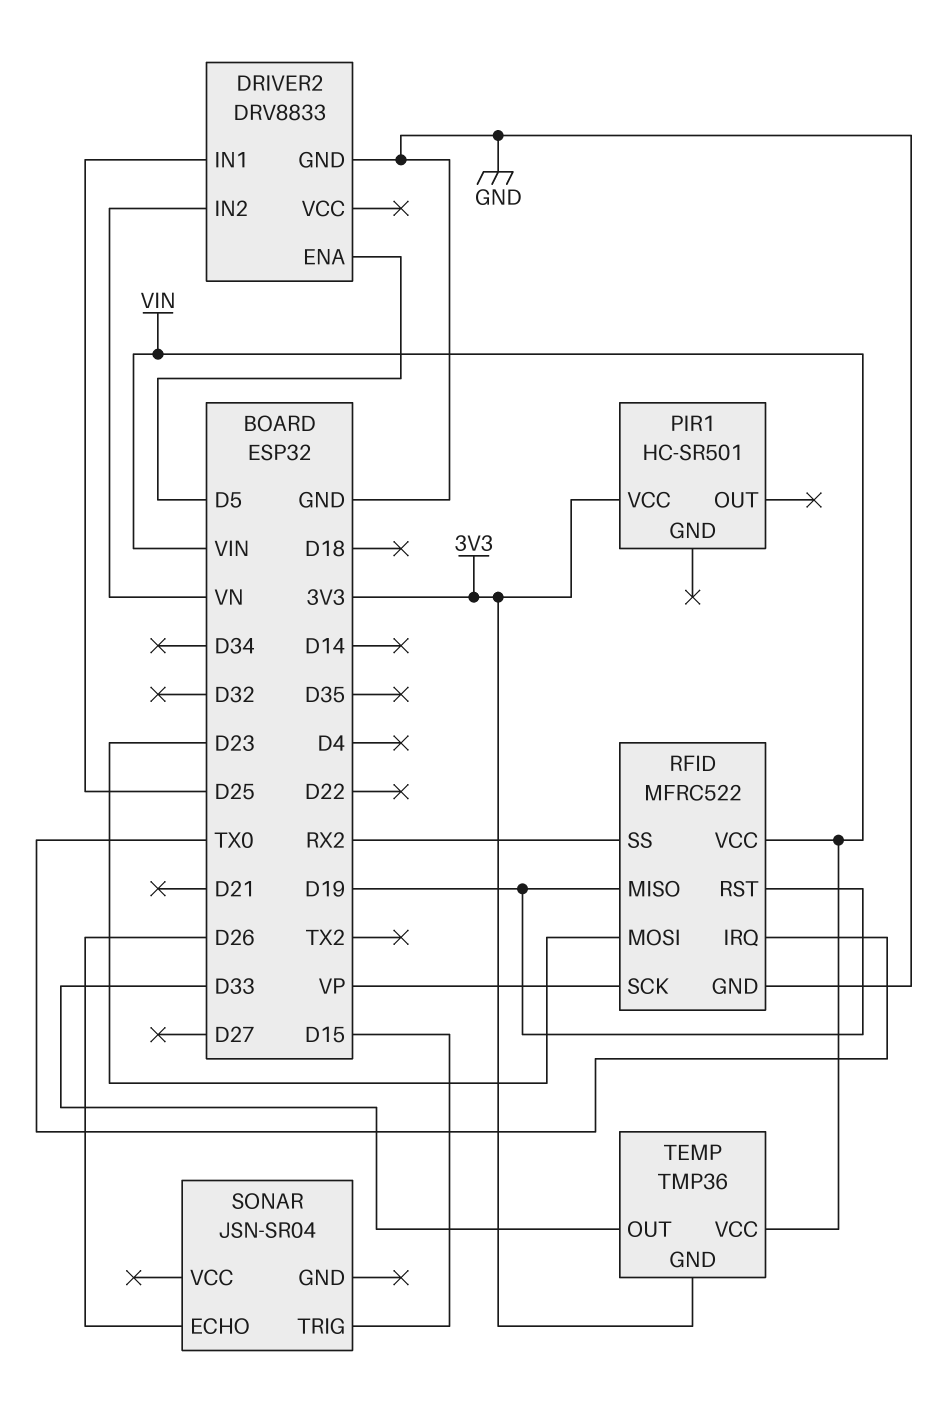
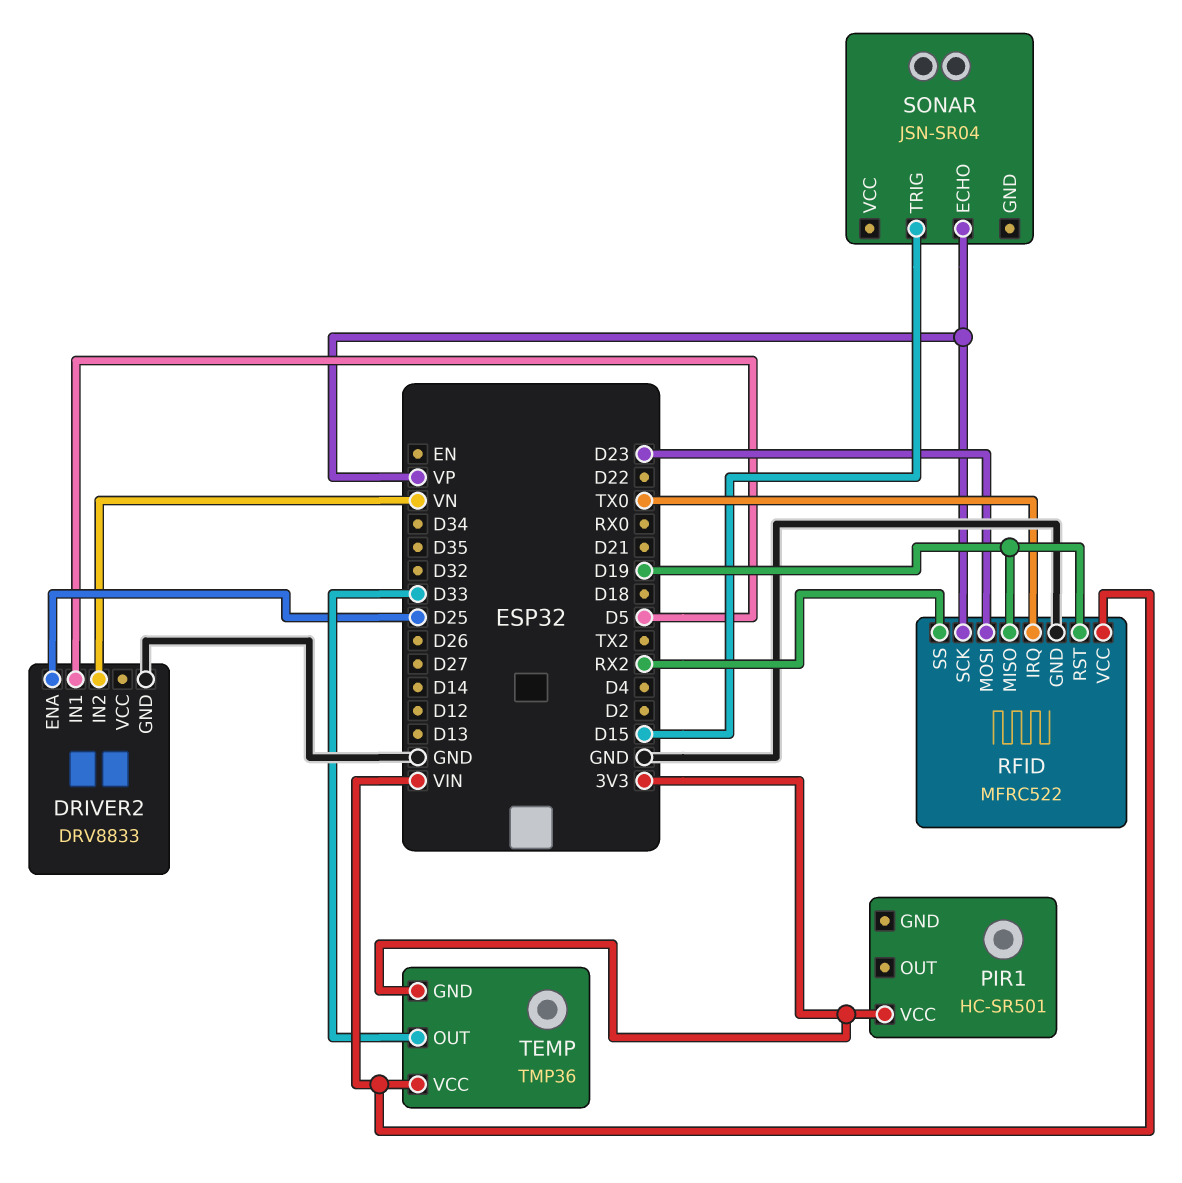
DRIVER2 pin ENA: D5 -> D25
DRIVER2 pin IN1: D25 -> D5
SONAR pin ECHO: D26 -> VP

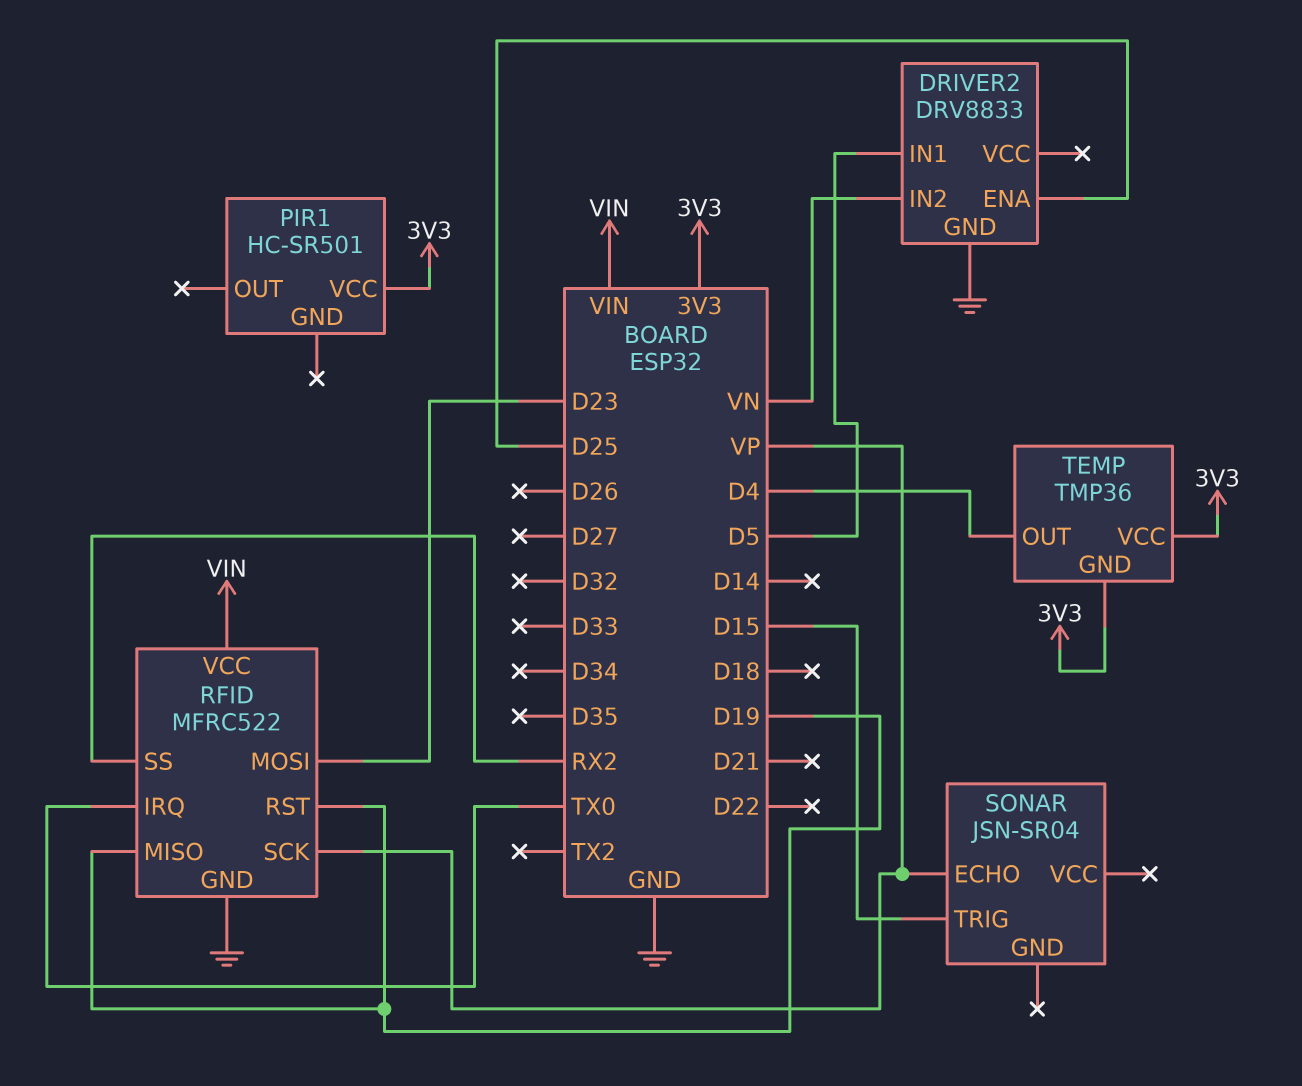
TEMP pin OUT: D33 -> D4
TEMP pin VCC: VIN -> 3V3

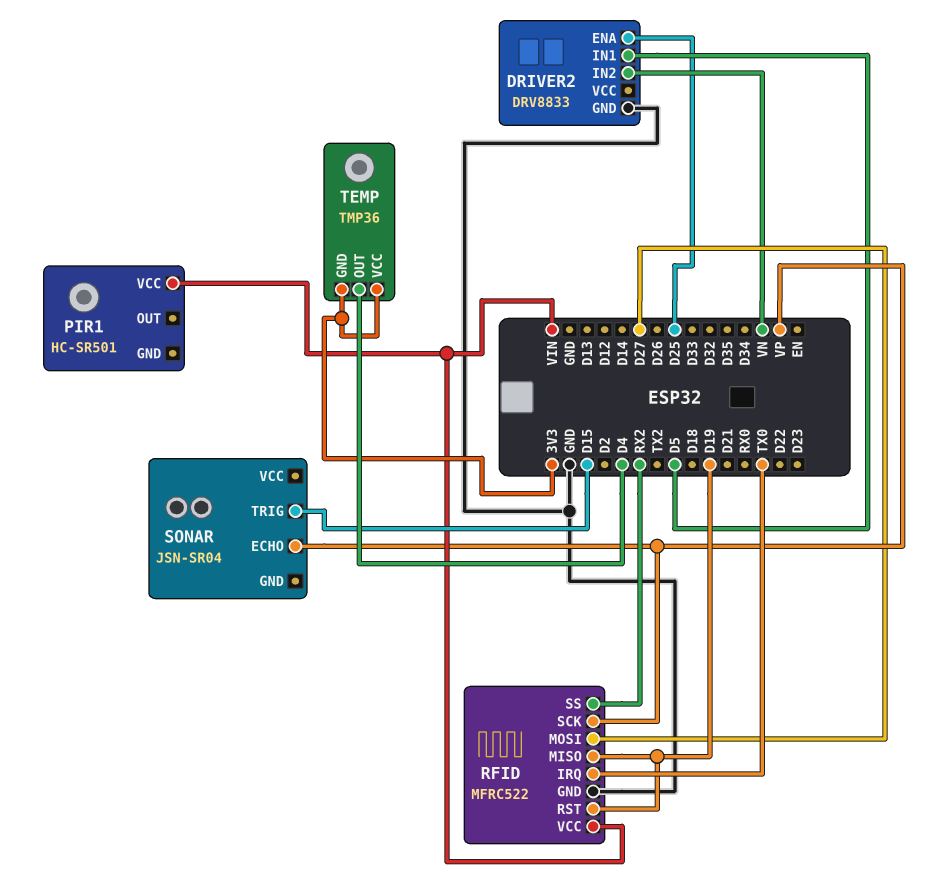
PIR1 pin VCC: 3V3 -> VIN
RFID pin MOSI: D23 -> D27

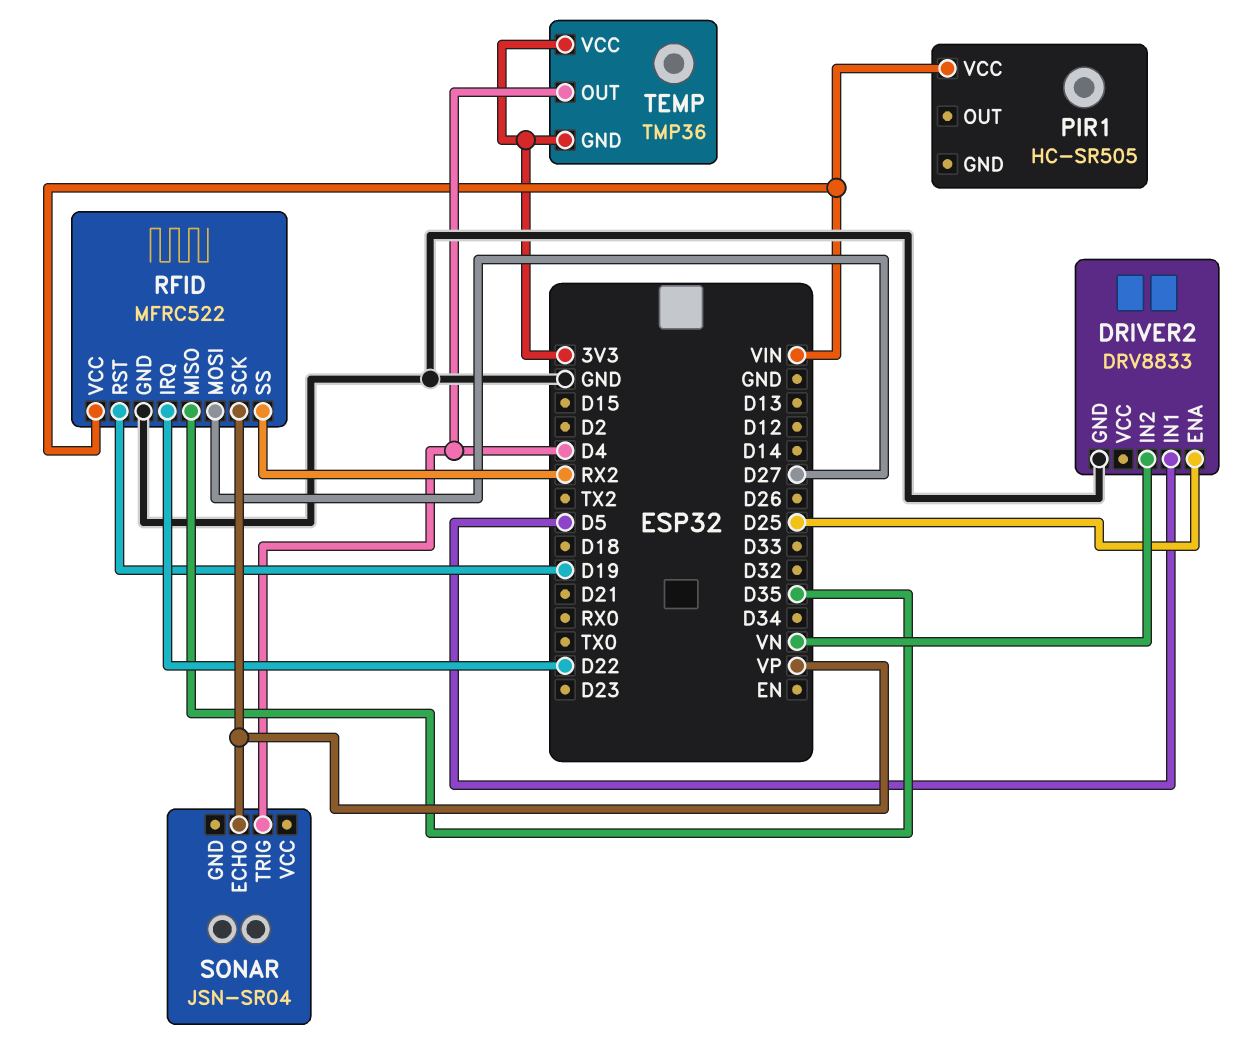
PIR1: HC-SR501 -> HC-SR505
RFID pin IRQ: TX0 -> D22
RFID pin MISO: D19 -> D35
SONAR pin TRIG: D15 -> D4

